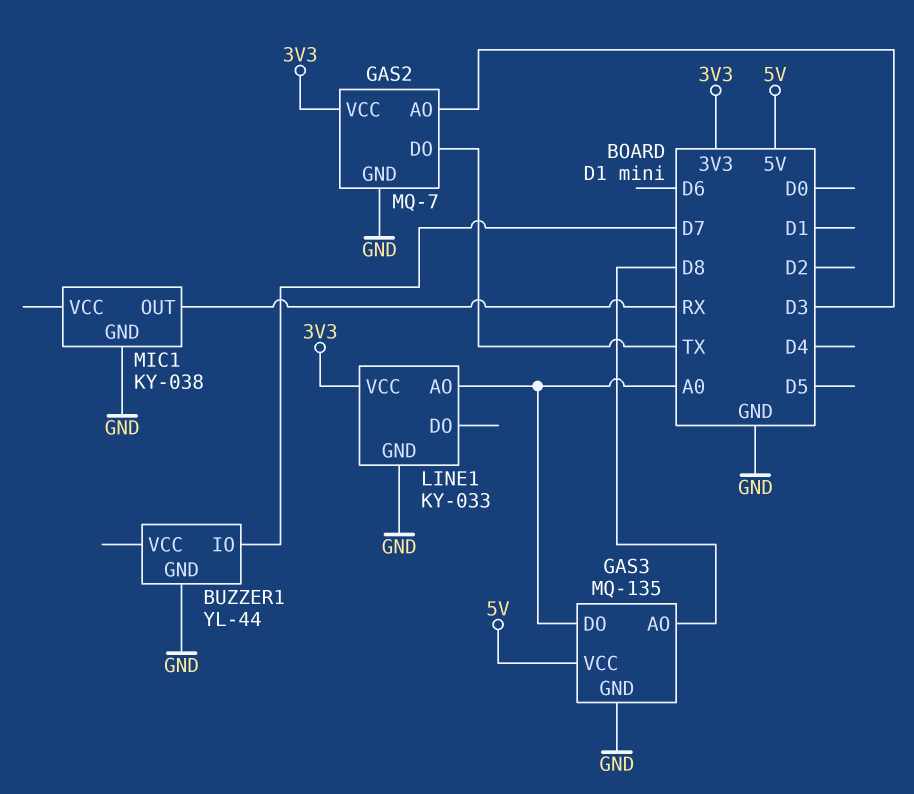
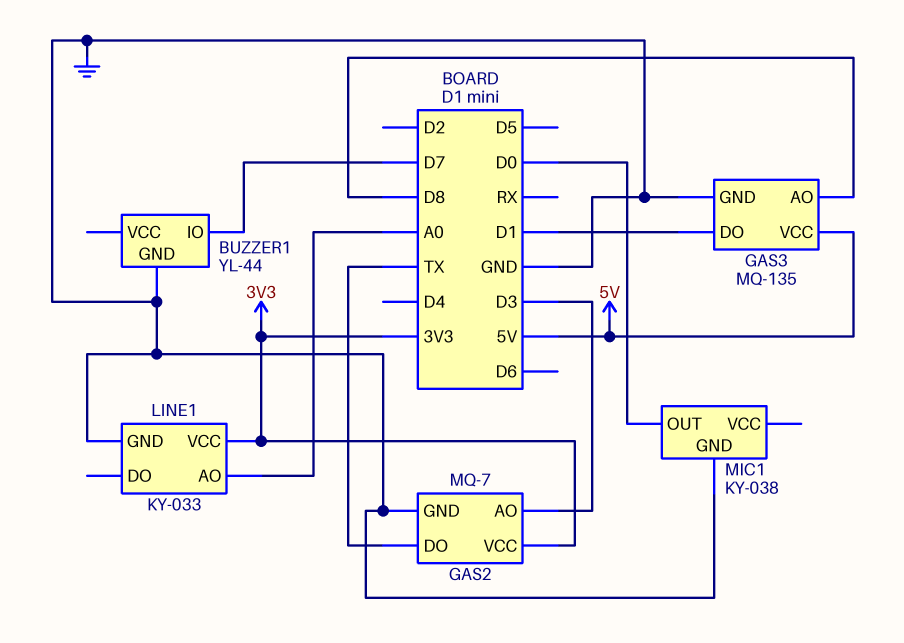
GAS3 pin DO: A0 -> D1
MIC1 pin OUT: RX -> D0

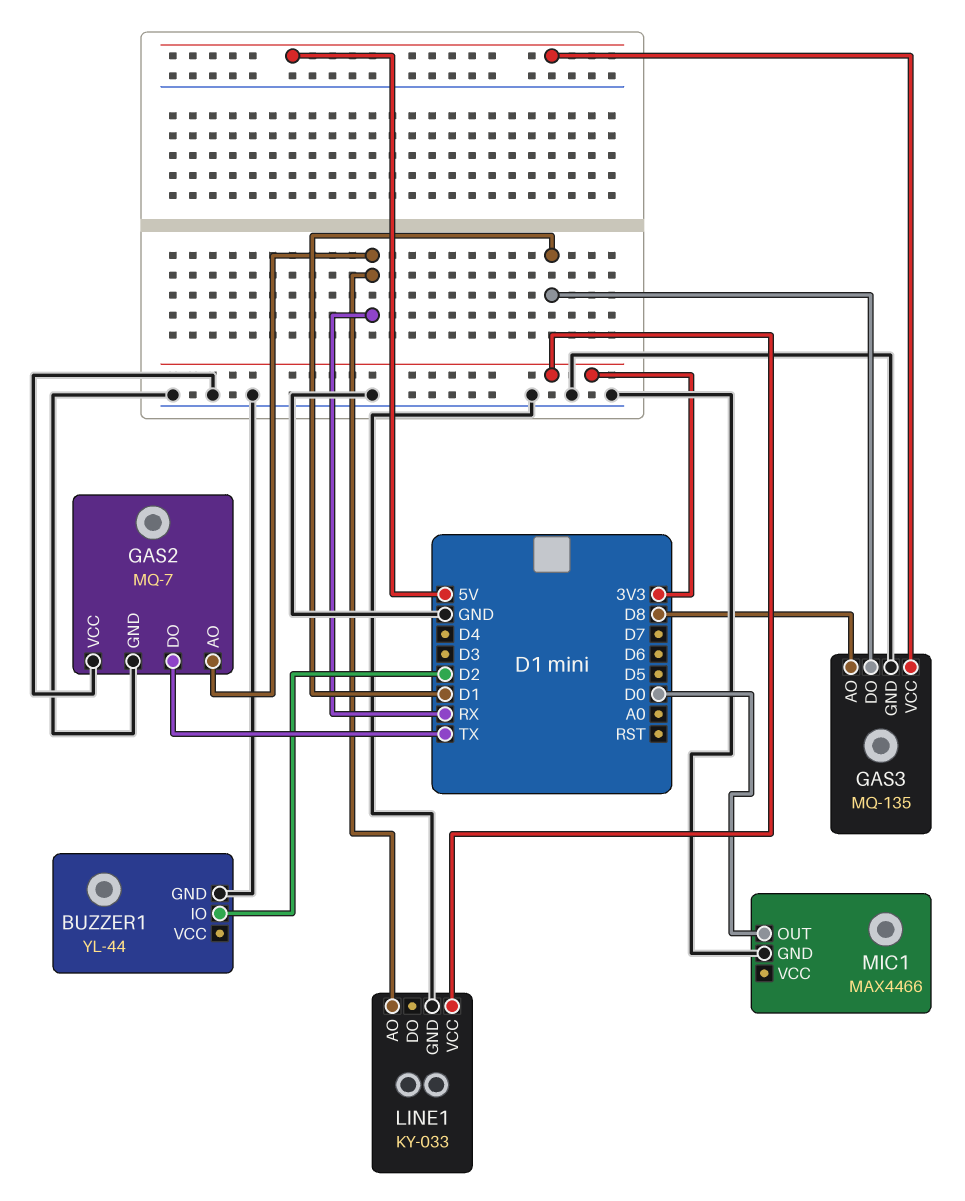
BUZZER1 pin IO: D7 -> D2
GAS2 pin AO: D3 -> RX
GAS2 pin VCC: 3V3 -> GND
LINE1 pin AO: A0 -> RX
MIC1: KY-038 -> MAX4466

